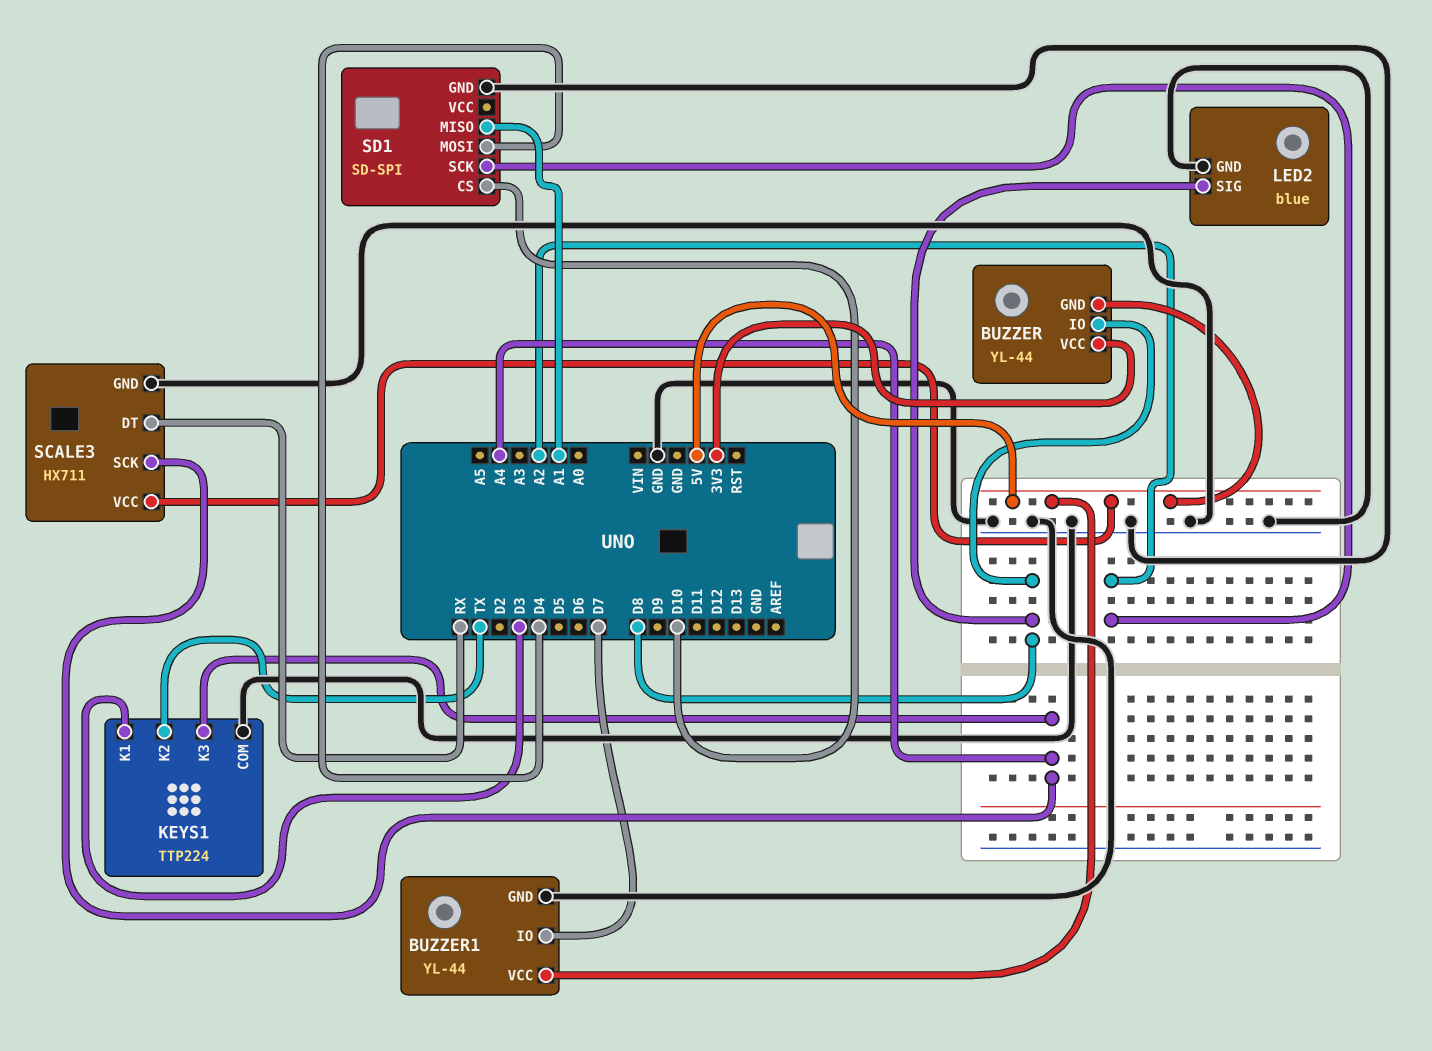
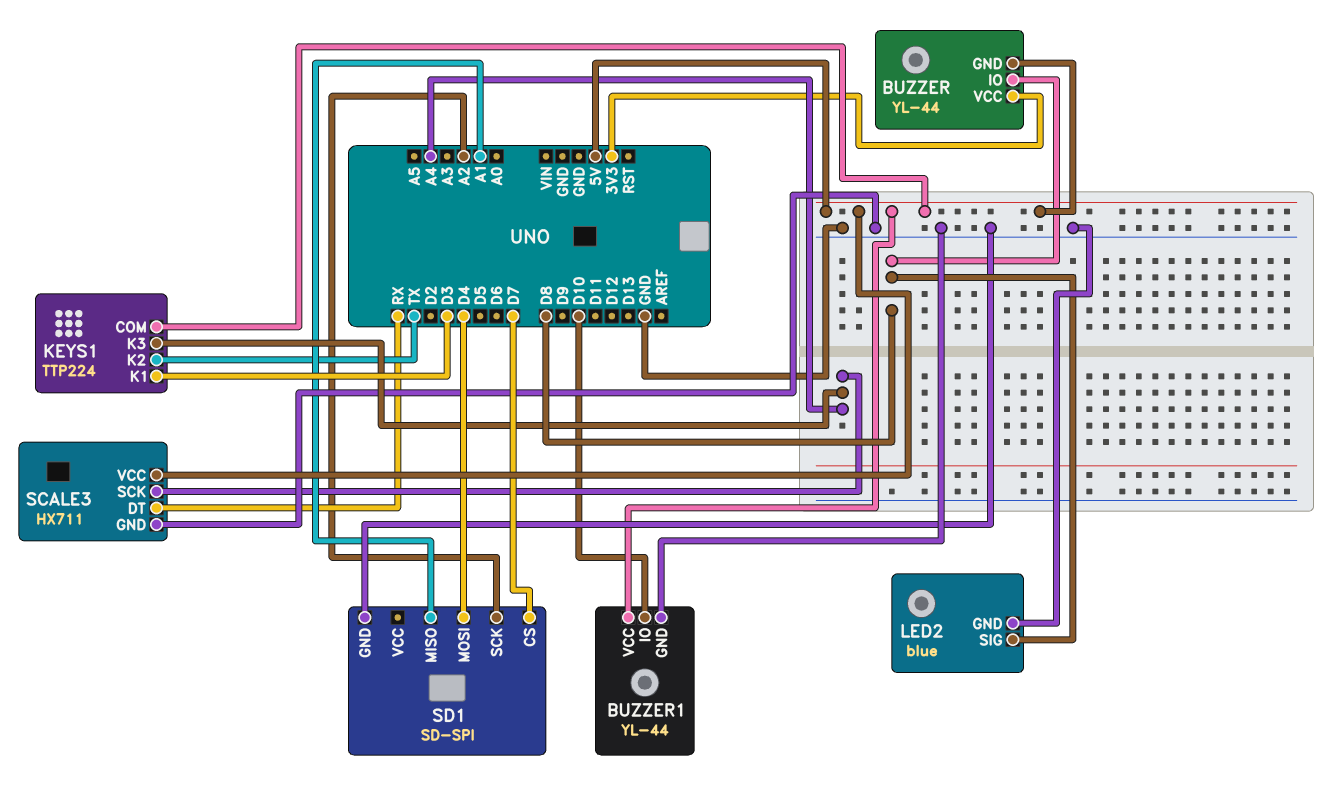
BUZZER1 pin IO: D7 -> D10
KEYS1 pin COM: GND -> 5V
SD1 pin CS: D10 -> D7

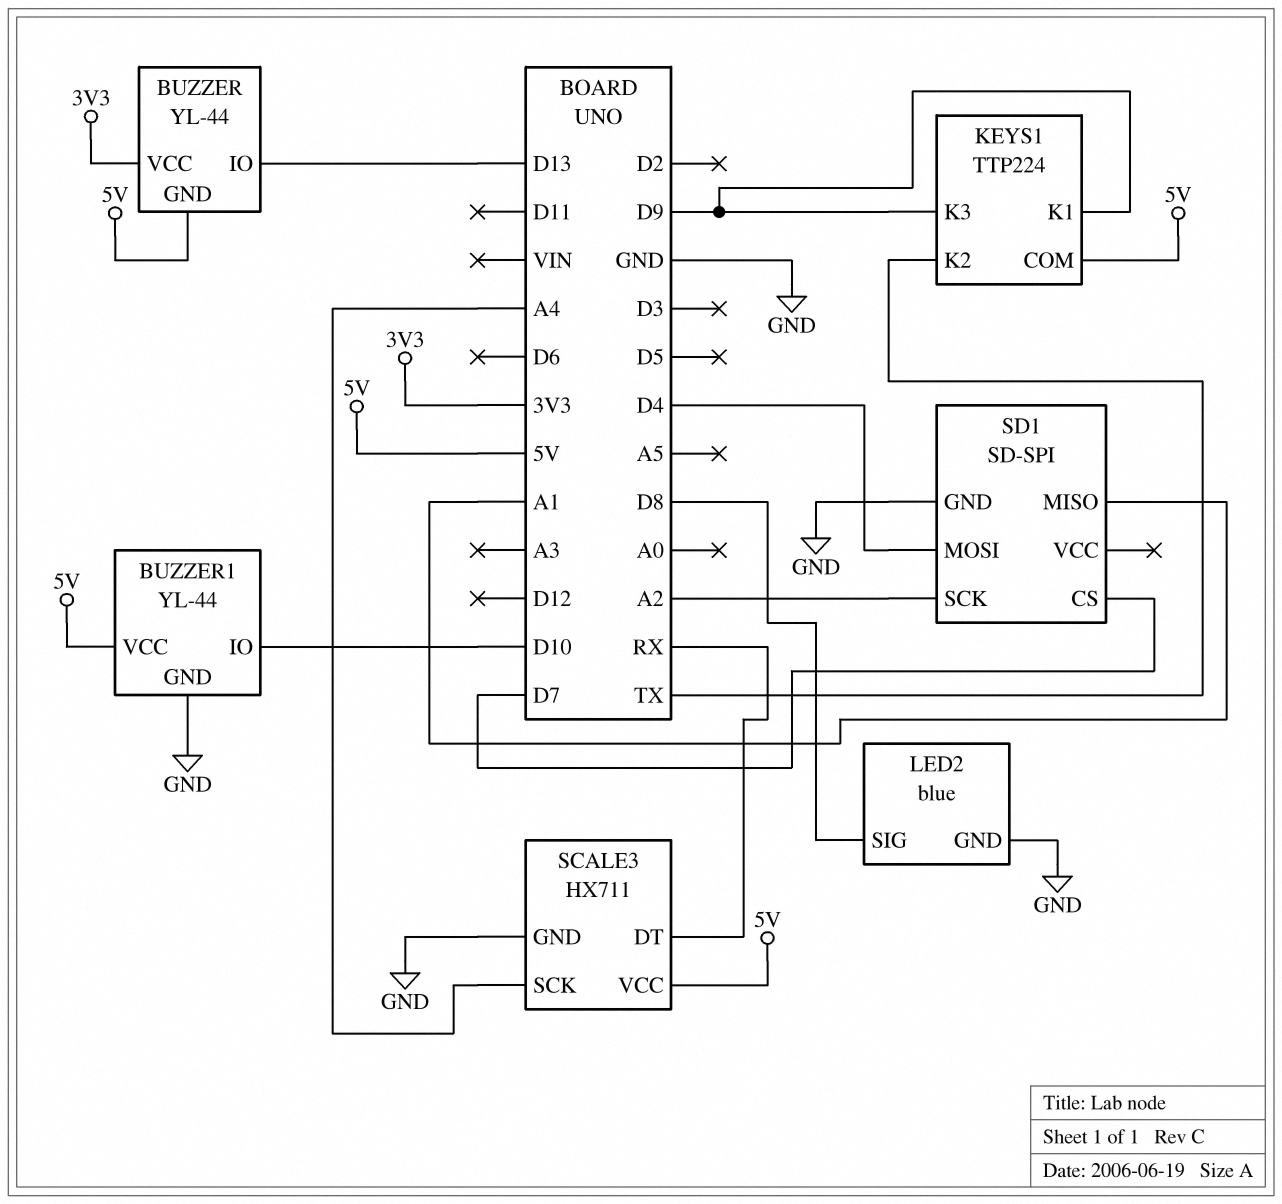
BUZZER pin IO: D8 -> D13
KEYS1 pin K1: D3 -> D9
KEYS1 pin K3: A4 -> D9

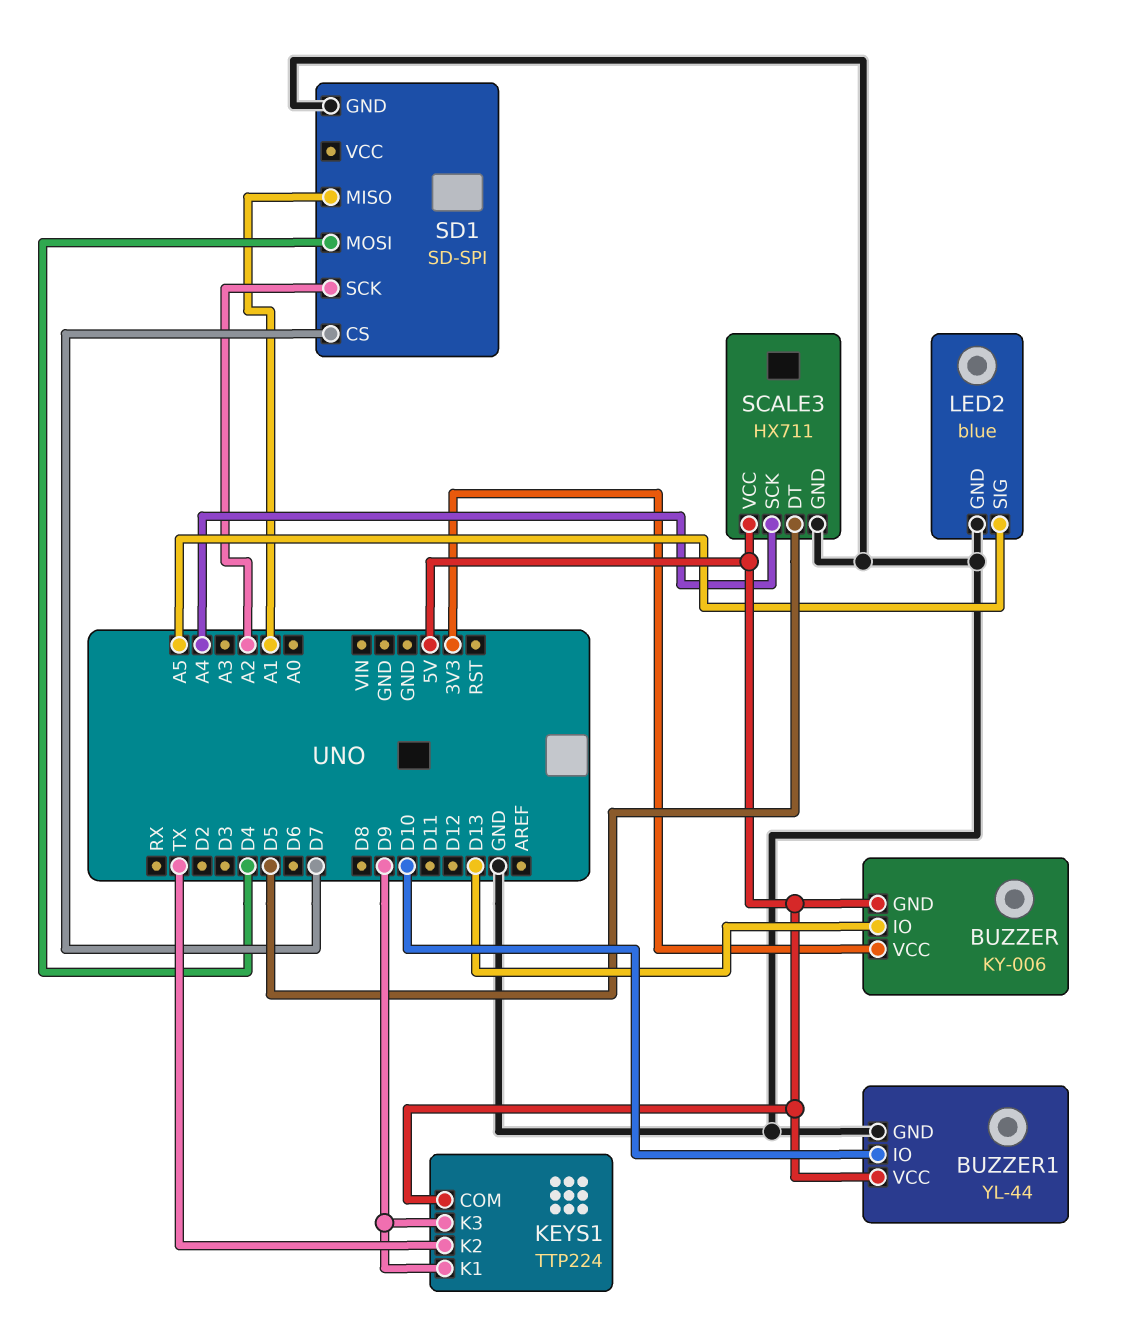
BUZZER: YL-44 -> KY-006
LED2 pin SIG: D8 -> A5
SCALE3 pin DT: RX -> D5

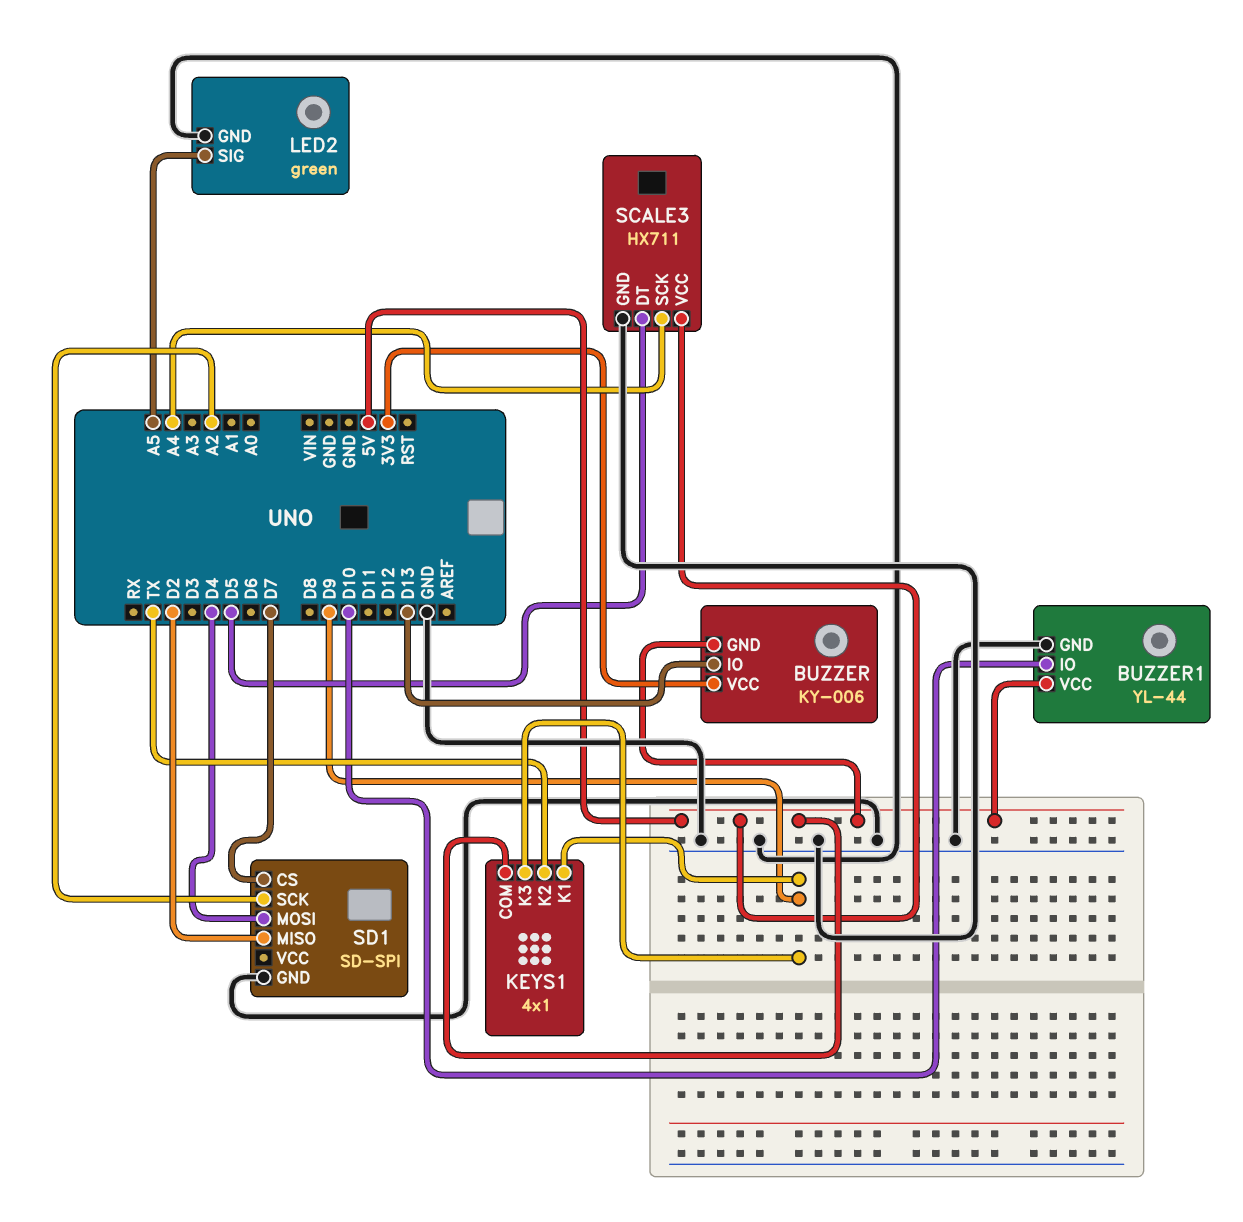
KEYS1: TTP224 -> 4x1
LED2: blue -> green
SD1 pin MISO: A1 -> D2

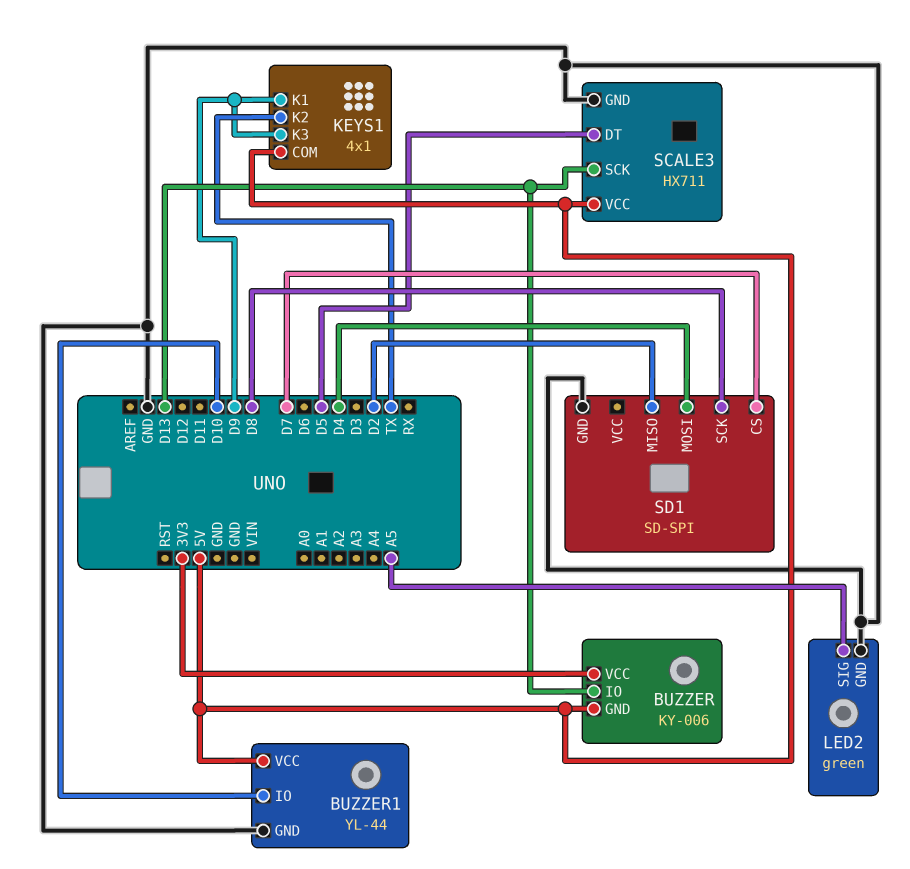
SCALE3 pin SCK: A4 -> D13
SD1 pin SCK: A2 -> D8

